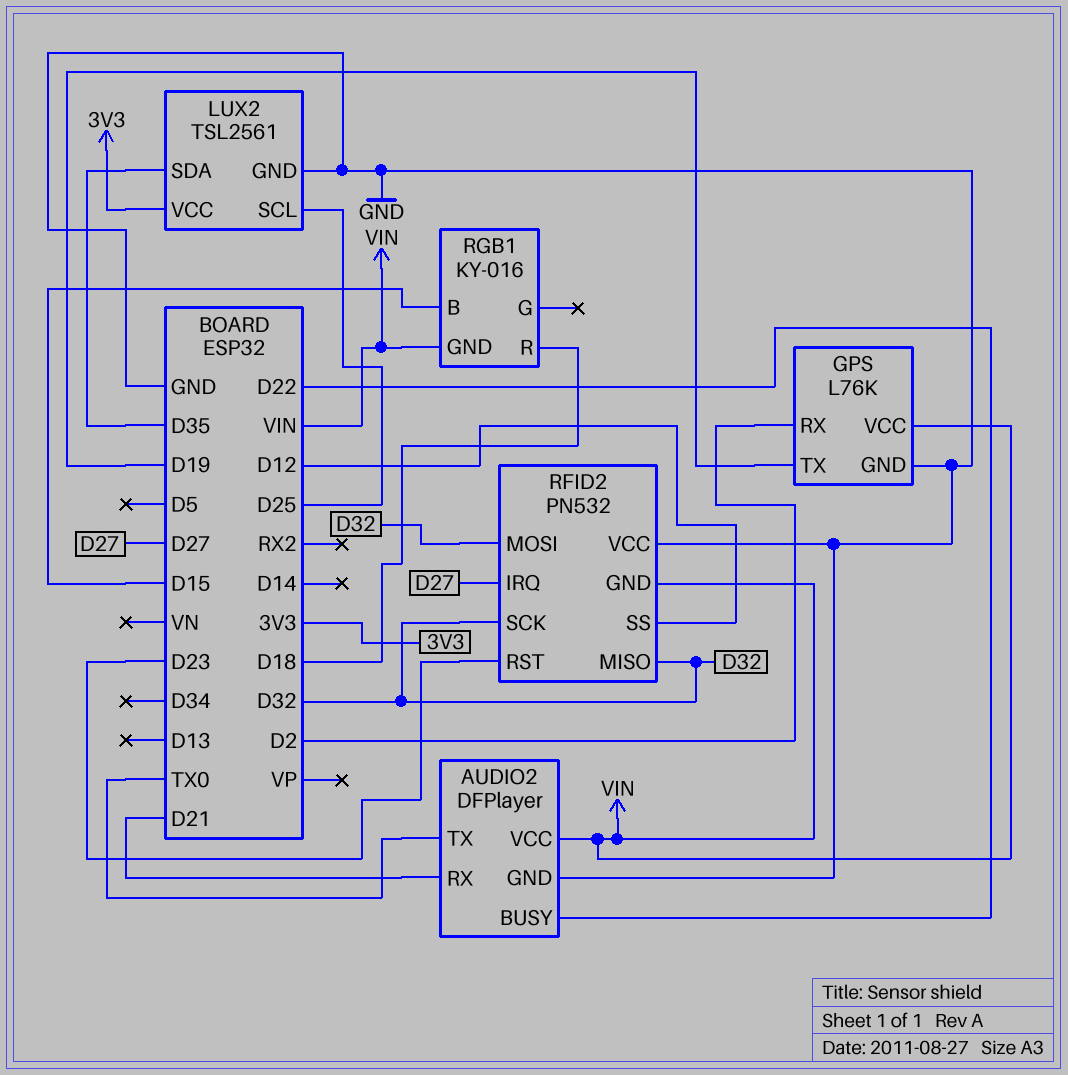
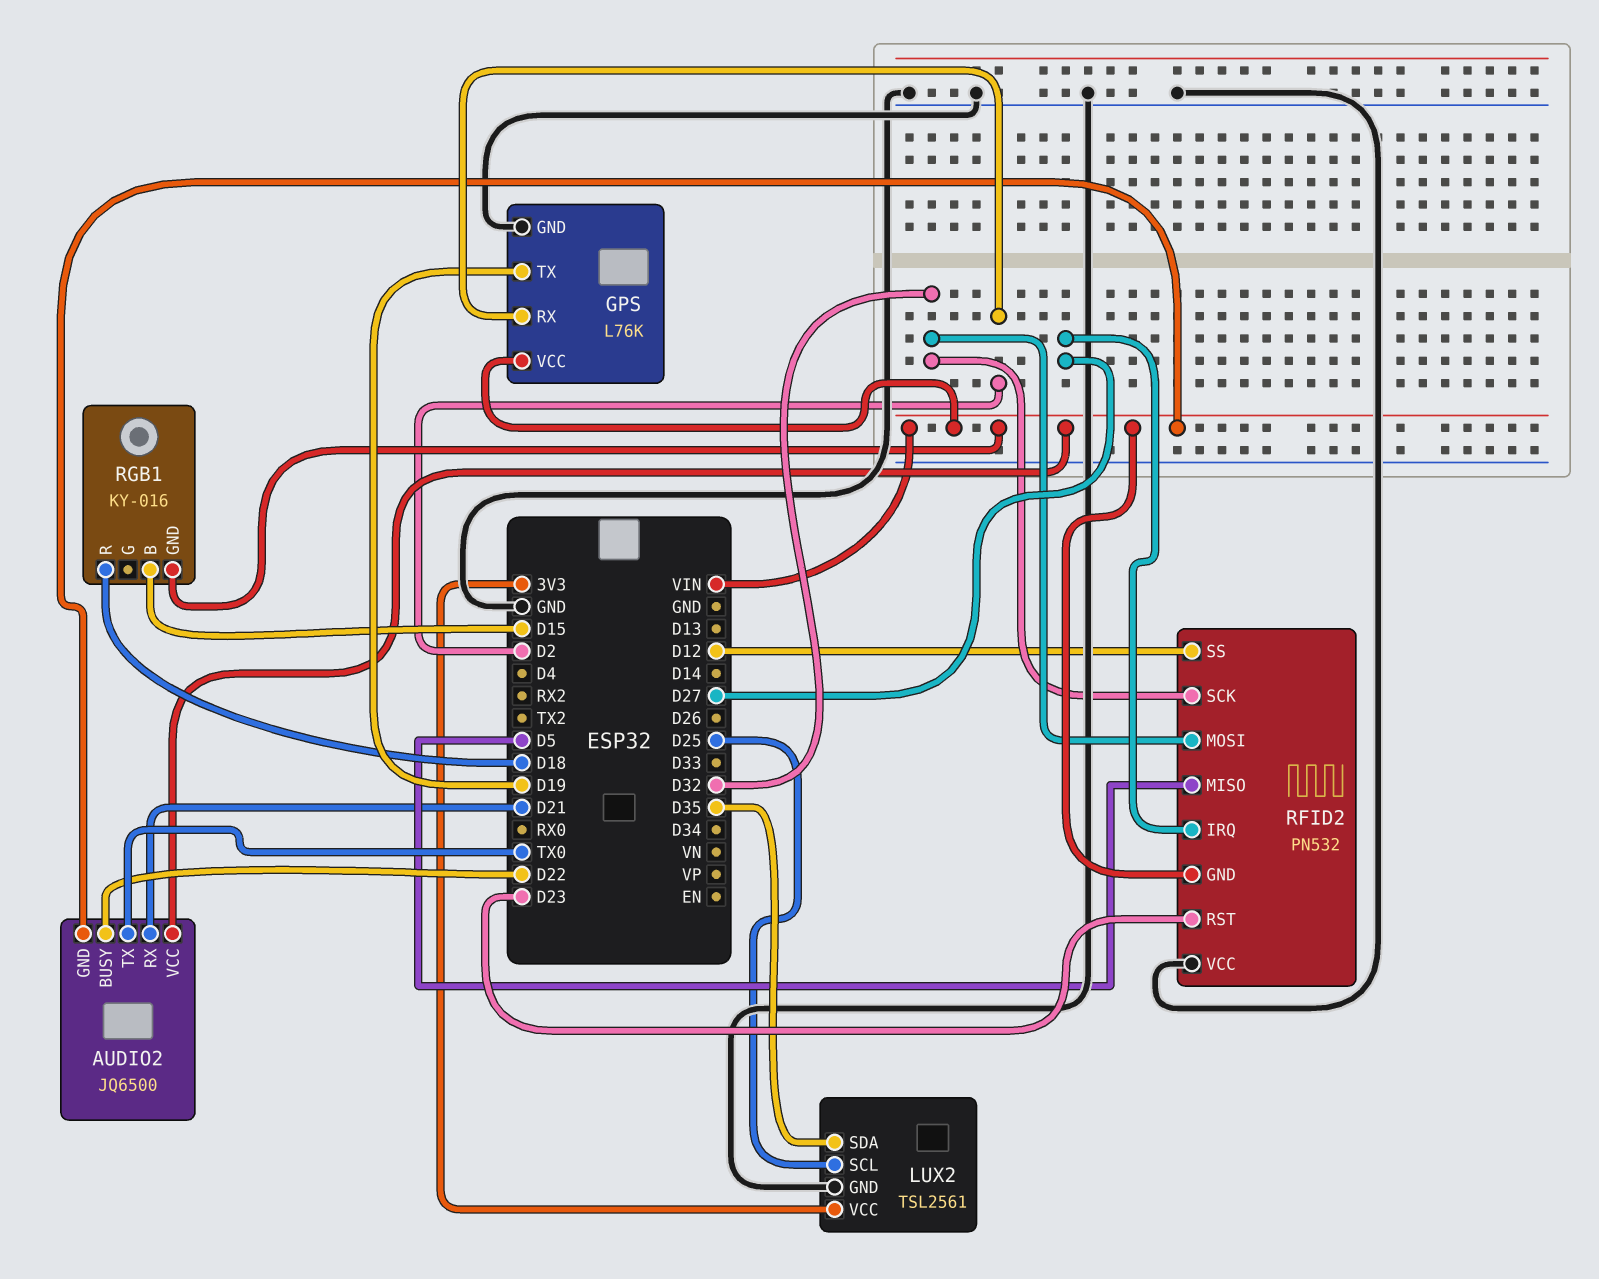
AUDIO2: DFPlayer -> JQ6500
AUDIO2 pin GND: GND -> VIN
RFID2 pin MISO: D32 -> D5

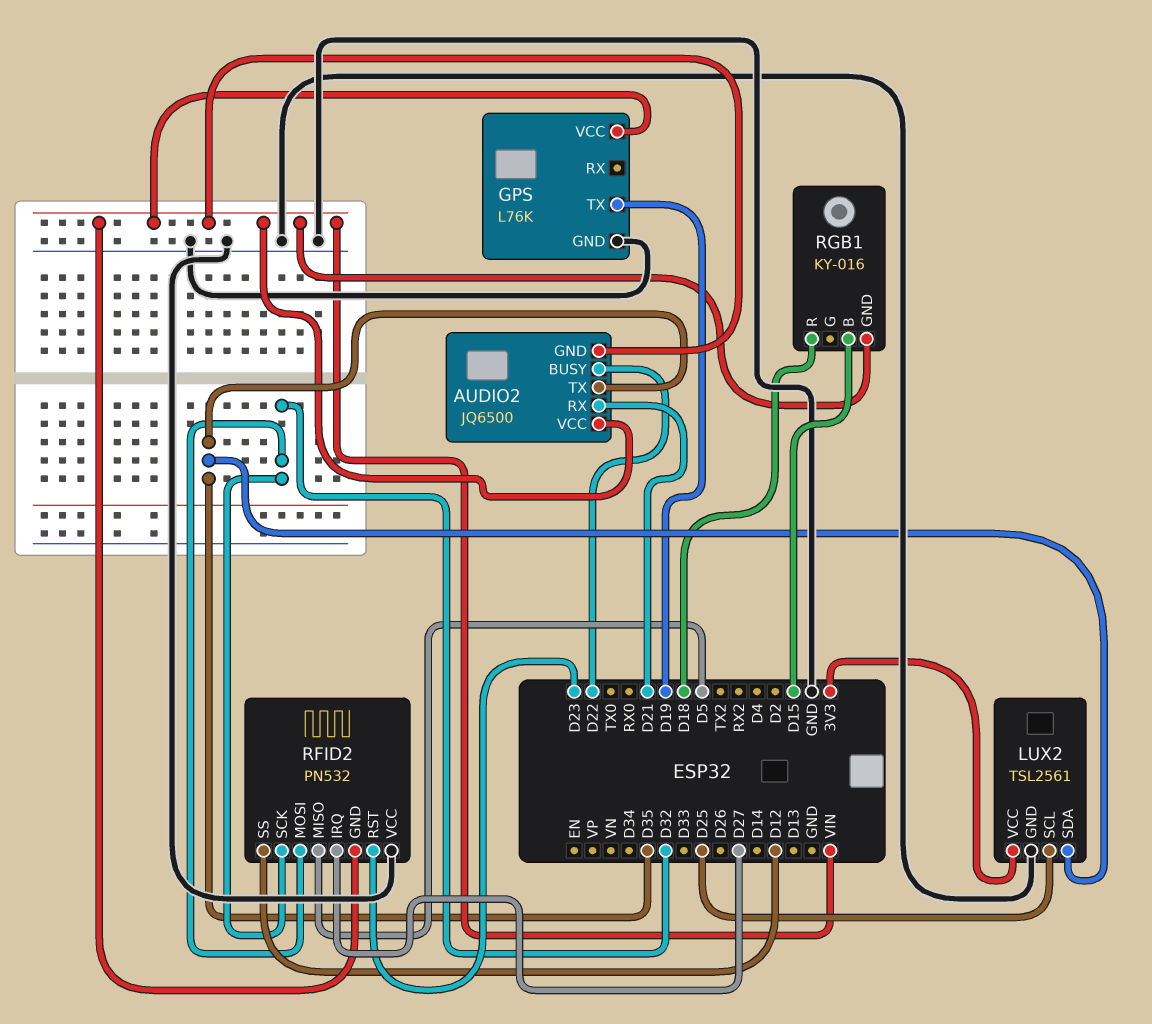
AUDIO2 pin TX: TX0 -> D35
GPS pin RX: D2 -> none

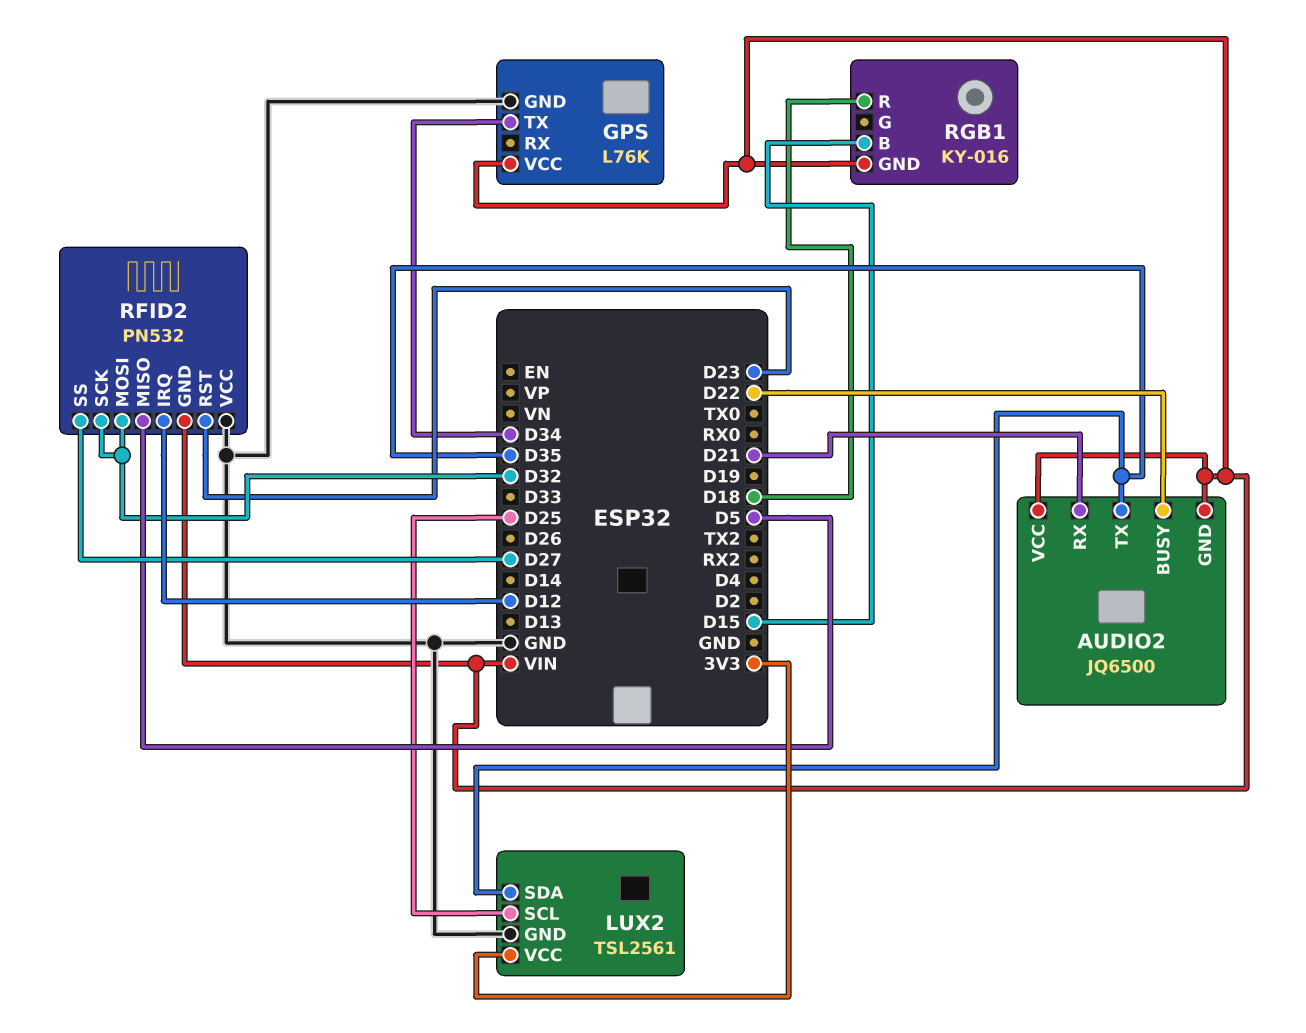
GPS pin TX: D19 -> D34
RFID2 pin IRQ: D27 -> D12
RFID2 pin SS: D12 -> D27

